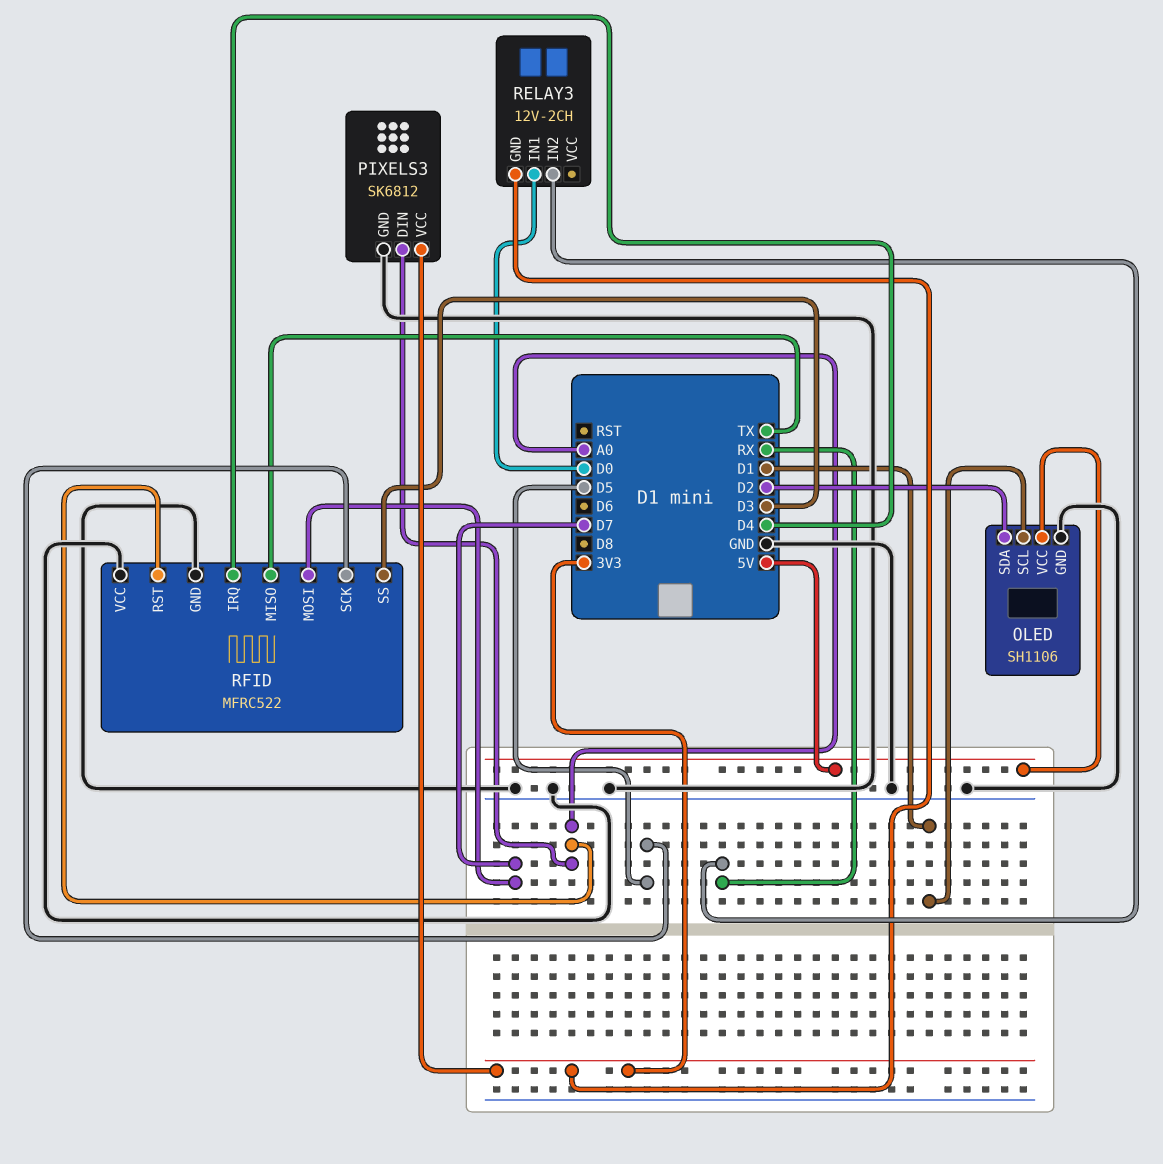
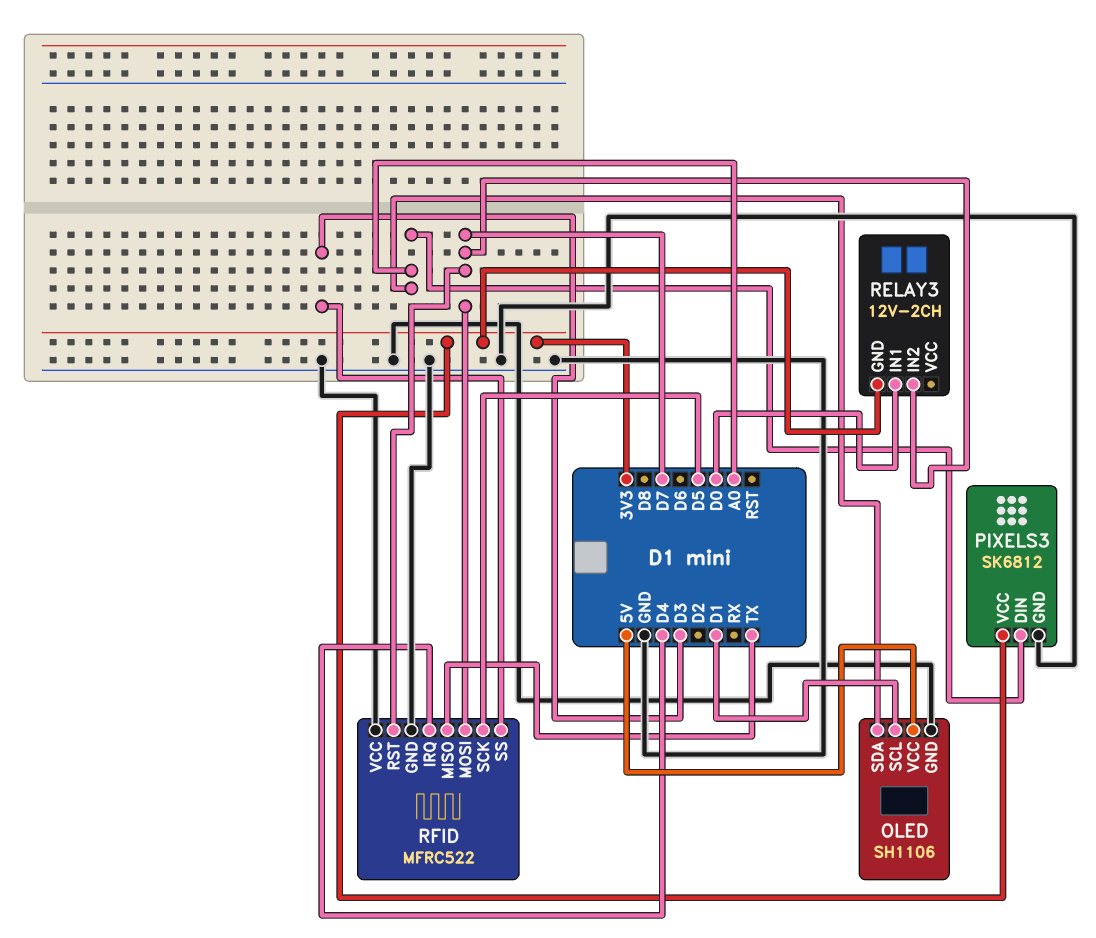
OLED pin SDA: D2 -> A0
RELAY3 pin IN2: RX -> D7
RFID pin RST: A0 -> D7

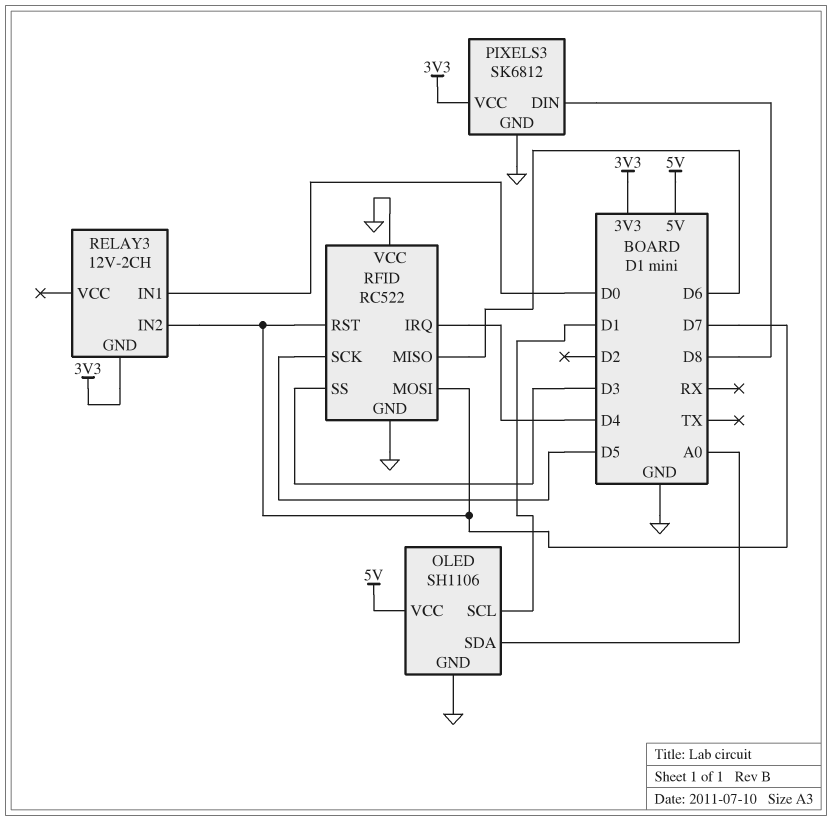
PIXELS3 pin DIN: A0 -> D8
RFID: MFRC522 -> RC522
RFID pin MISO: TX -> D6

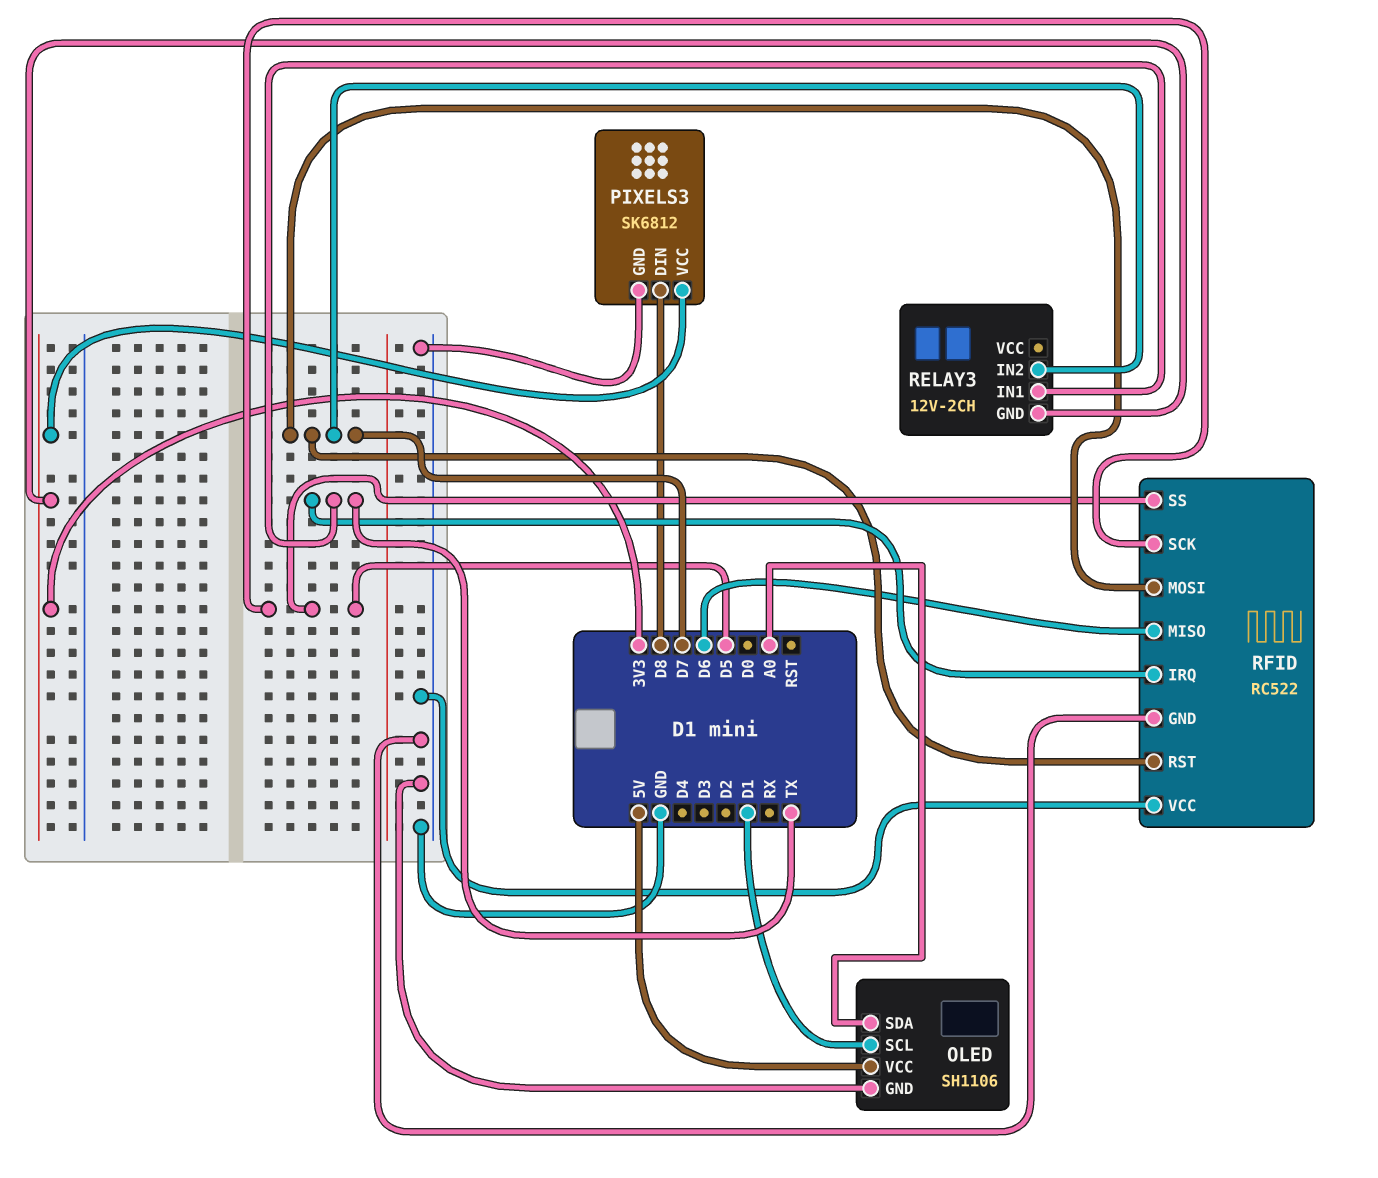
RELAY3 pin IN1: D0 -> TX
RFID pin IRQ: D4 -> TX
RFID pin SS: D3 -> D5

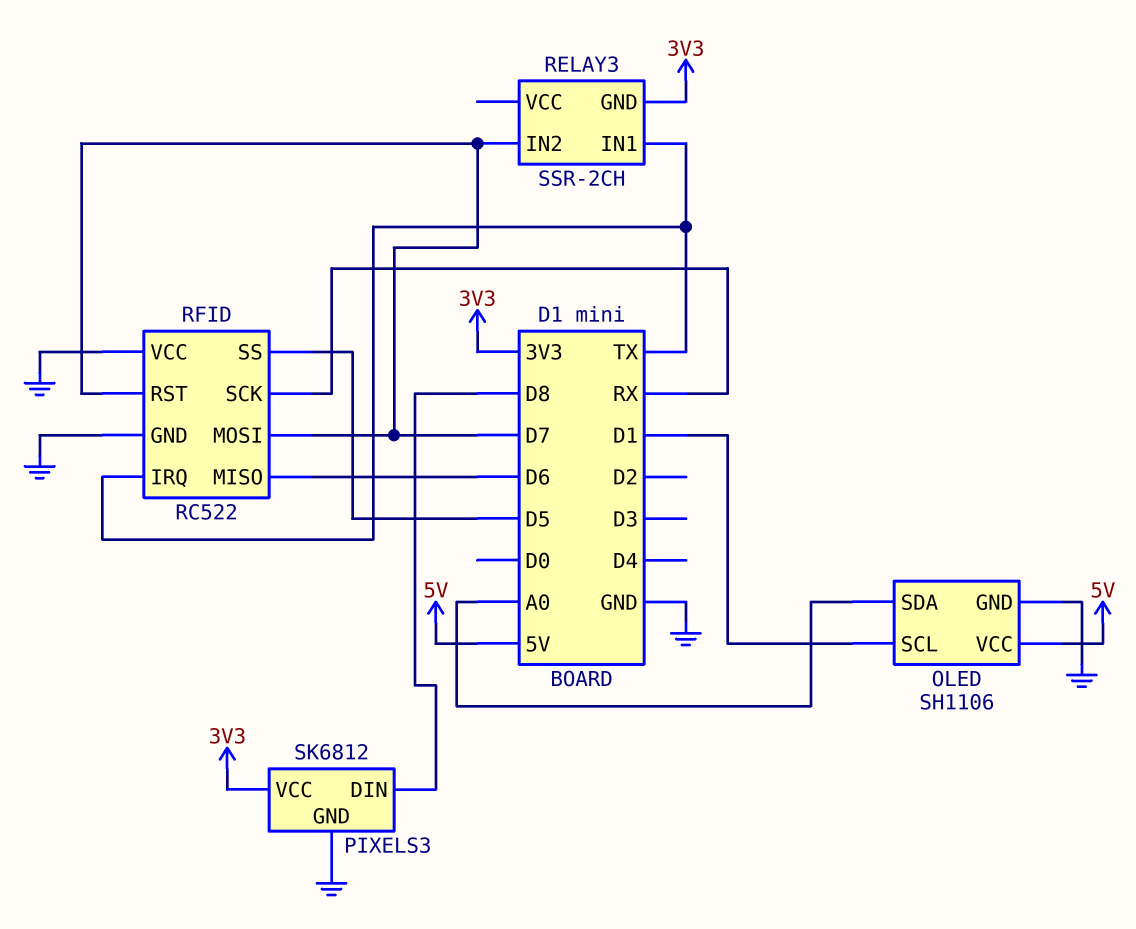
RELAY3: 12V-2CH -> SSR-2CH
RFID pin SCK: D5 -> RX

